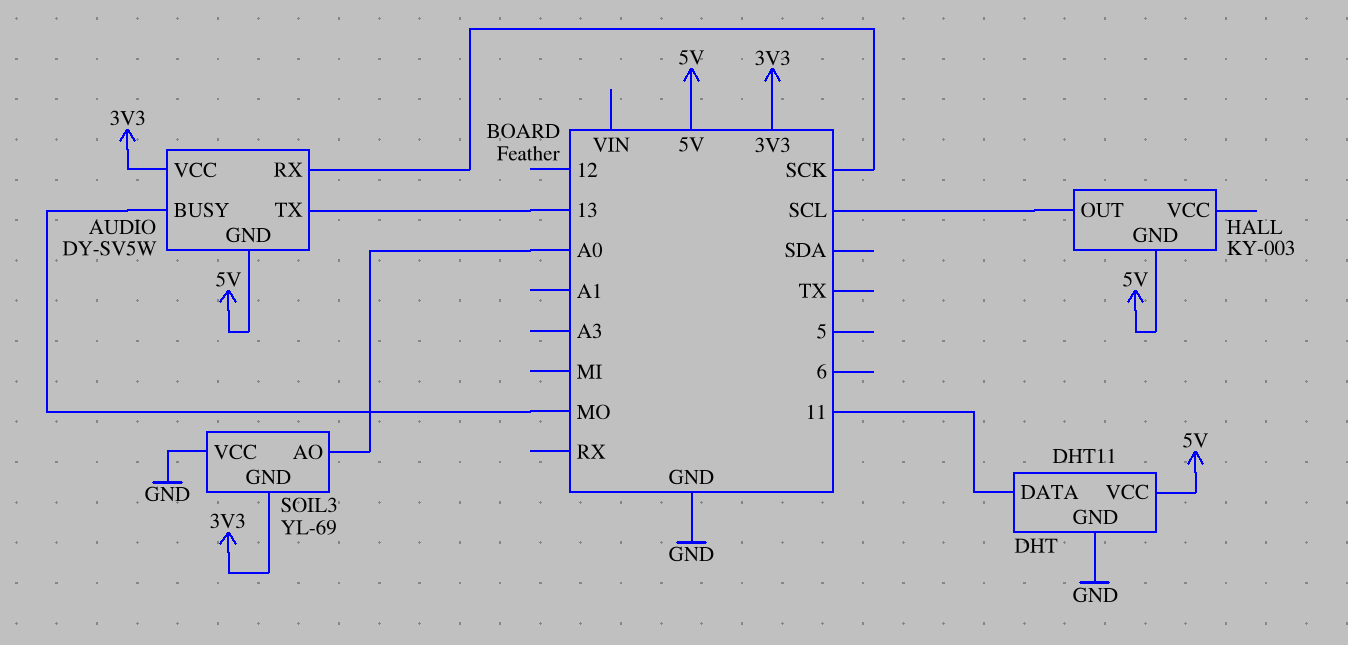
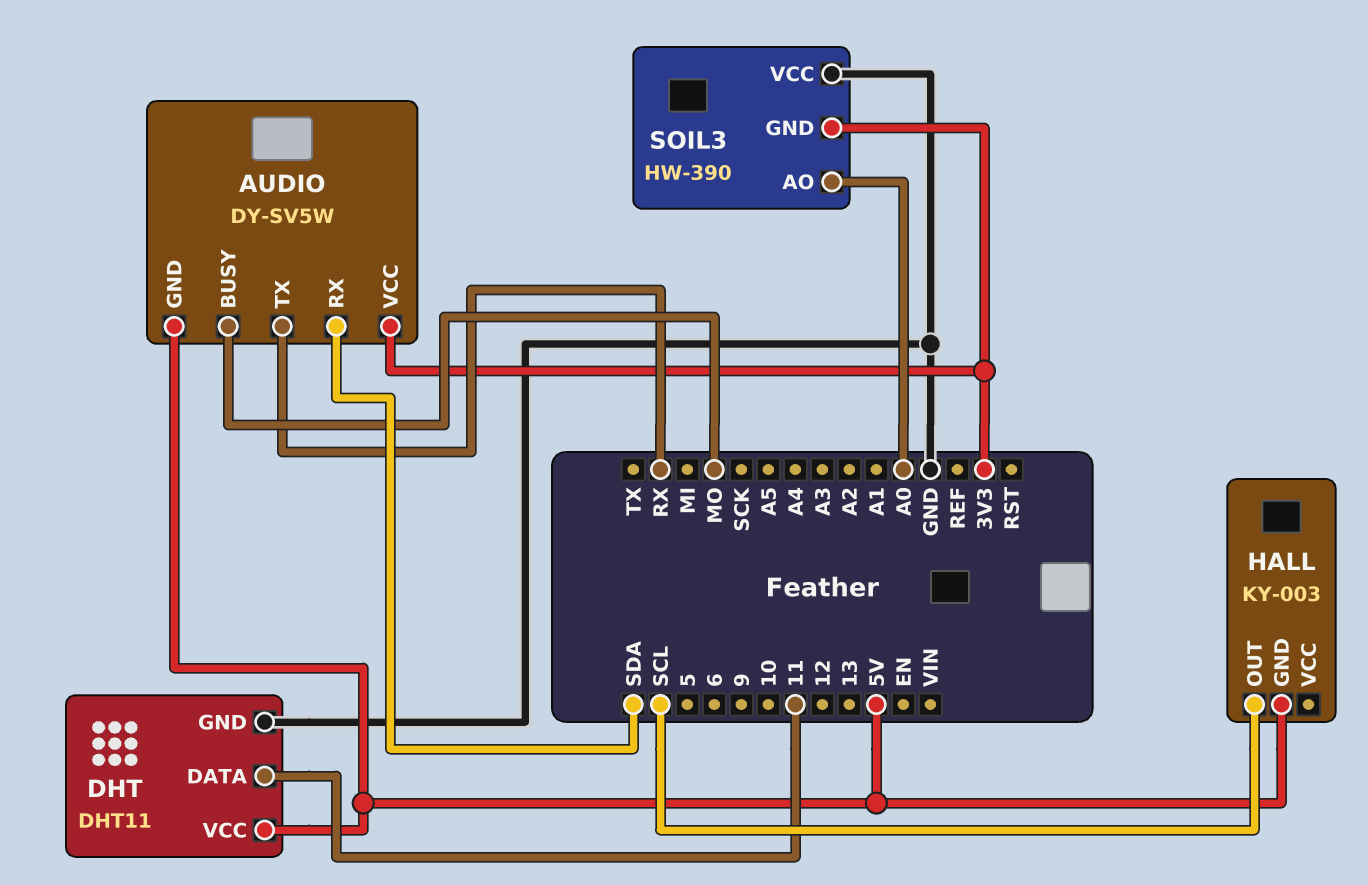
AUDIO pin RX: SCK -> SDA
AUDIO pin TX: 13 -> RX
SOIL3: YL-69 -> HW-390

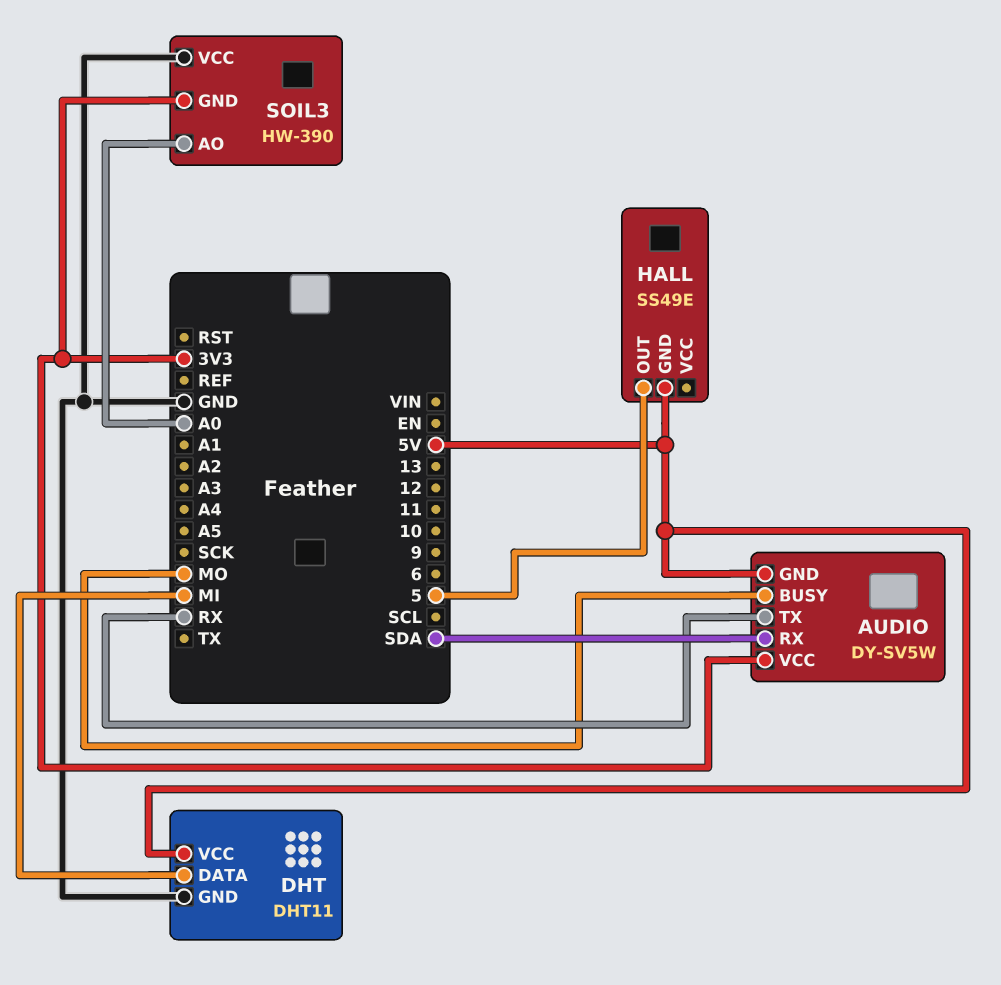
DHT pin DATA: 11 -> MI
HALL: KY-003 -> SS49E
HALL pin OUT: SCL -> 5

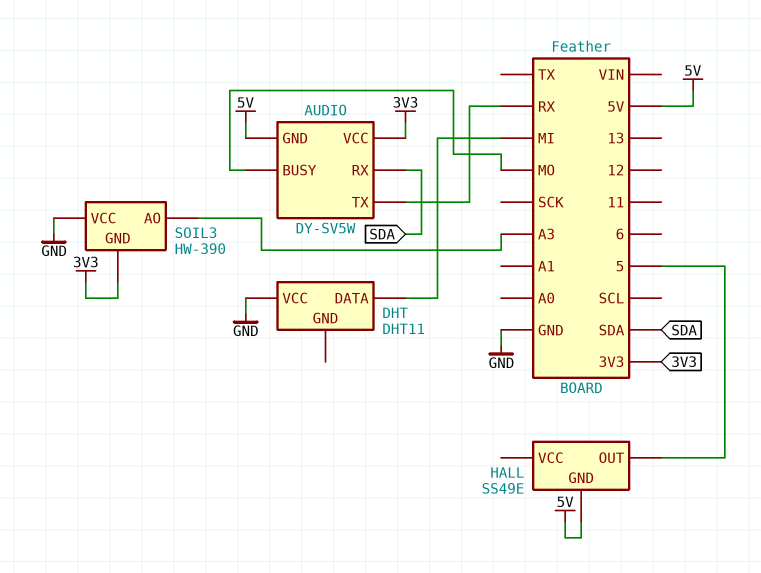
DHT pin GND: GND -> none
DHT pin VCC: 5V -> GND
SOIL3 pin AO: A0 -> A3

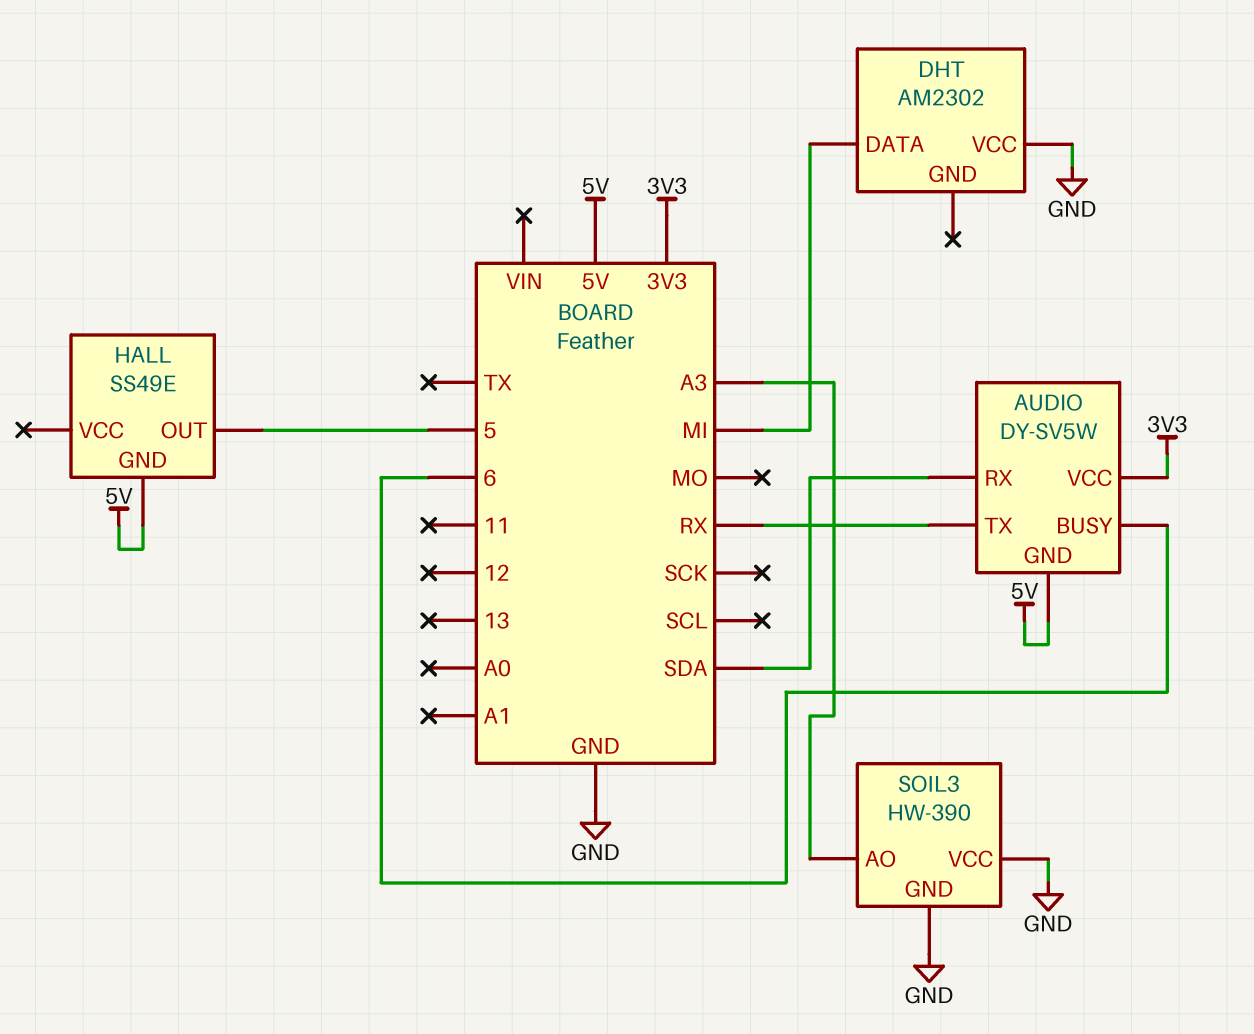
AUDIO pin BUSY: MO -> 6
DHT: DHT11 -> AM2302
SOIL3 pin GND: 3V3 -> GND

